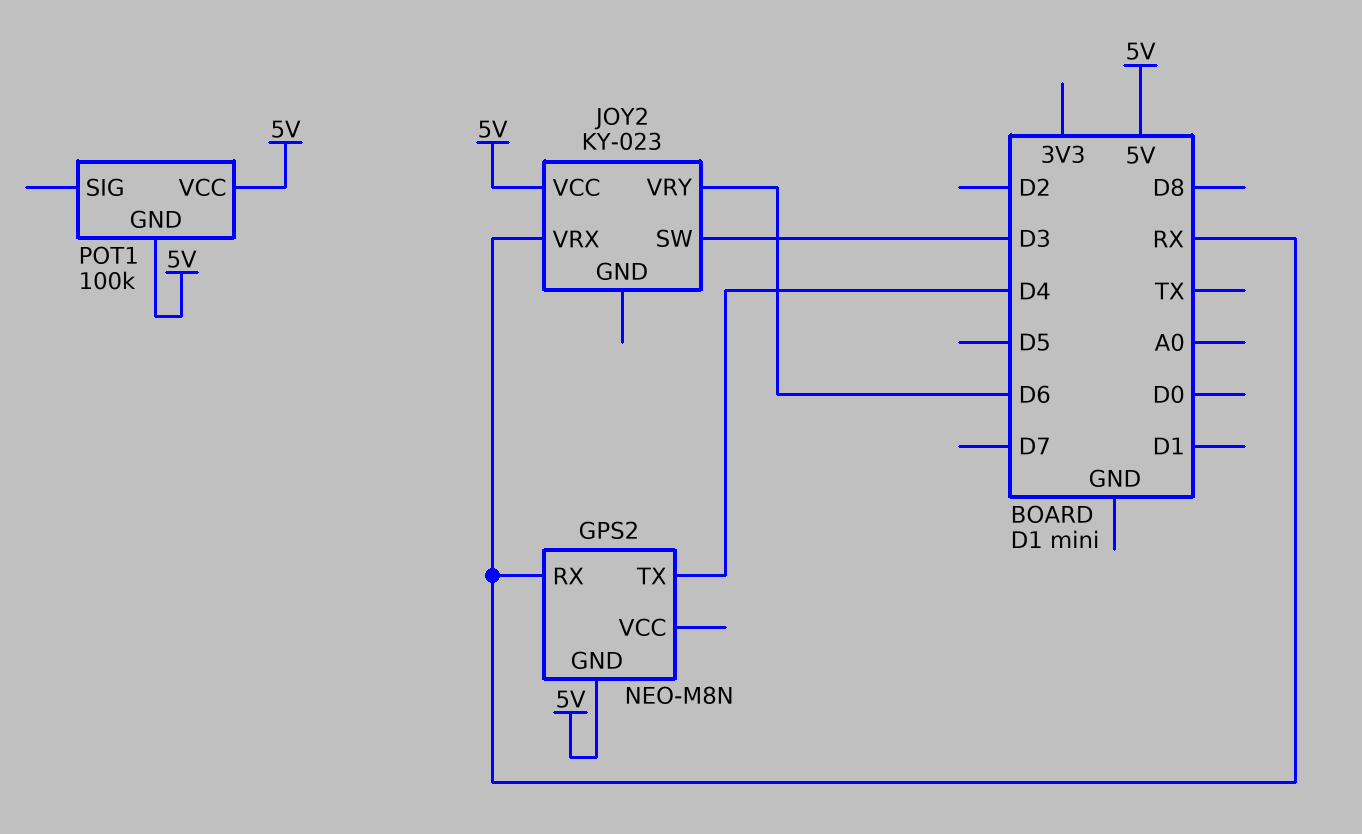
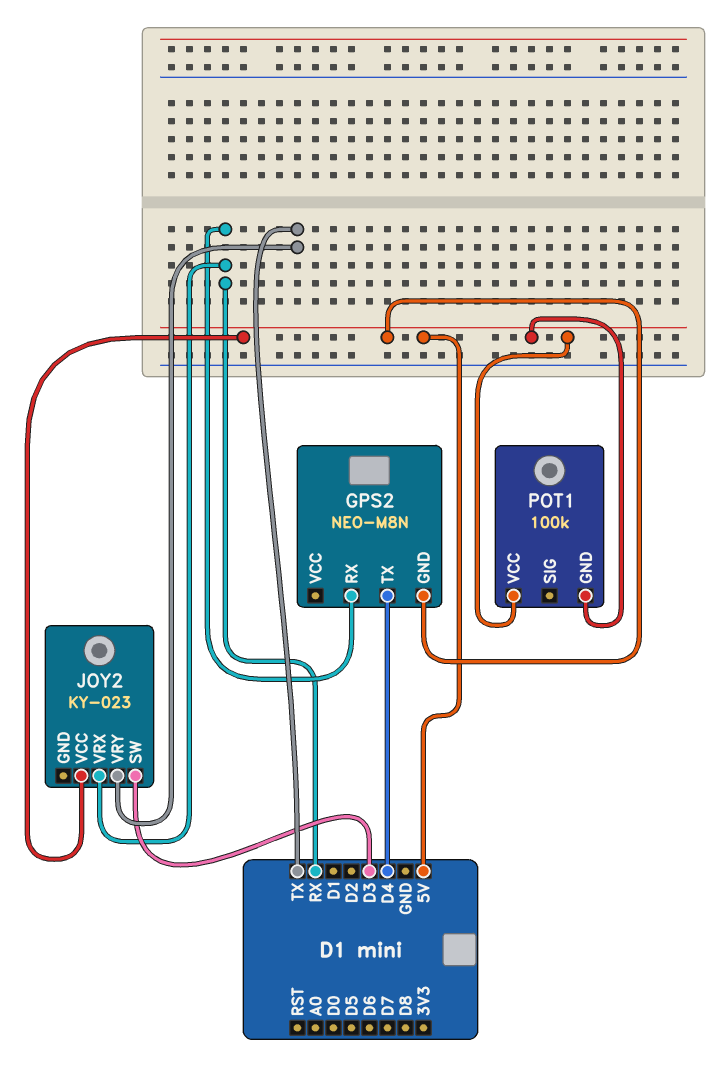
JOY2 pin VRY: D6 -> TX

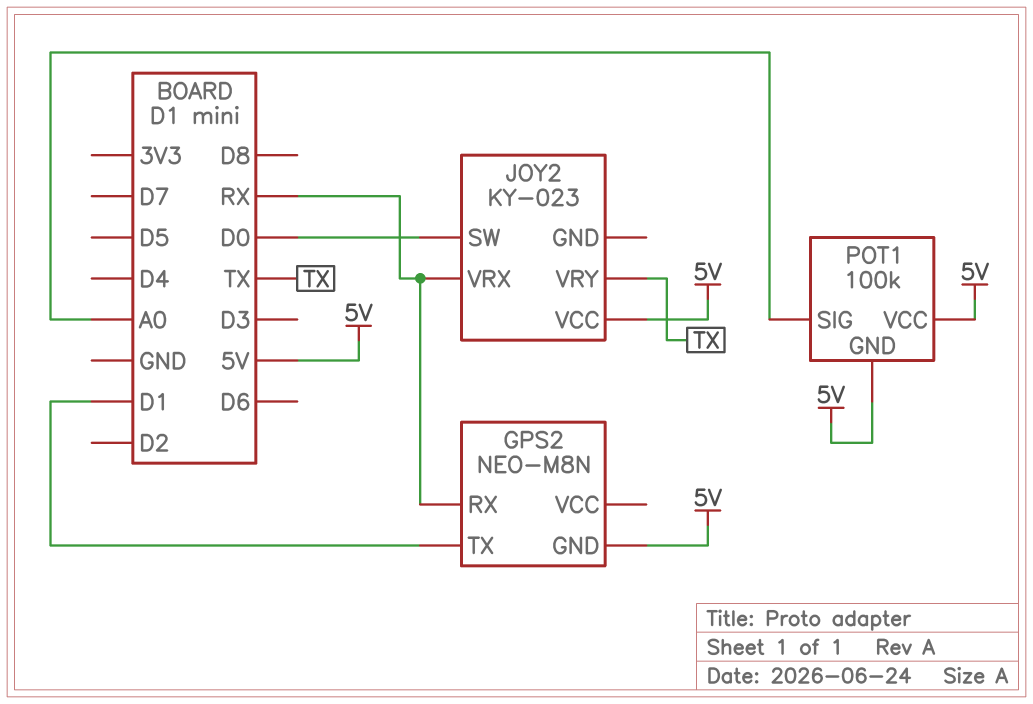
GPS2 pin TX: D4 -> D1
JOY2 pin SW: D3 -> D0
POT1 pin SIG: none -> A0

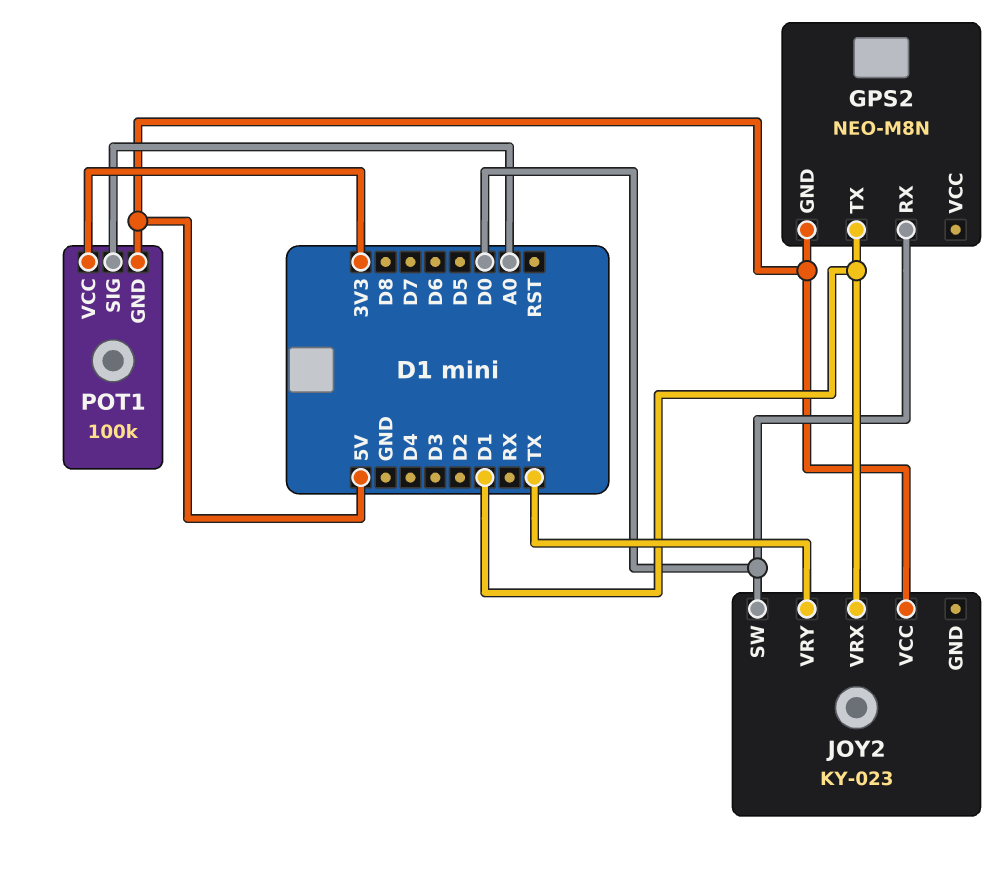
GPS2 pin RX: RX -> D0
JOY2 pin VRX: RX -> D1
POT1 pin VCC: 5V -> 3V3

